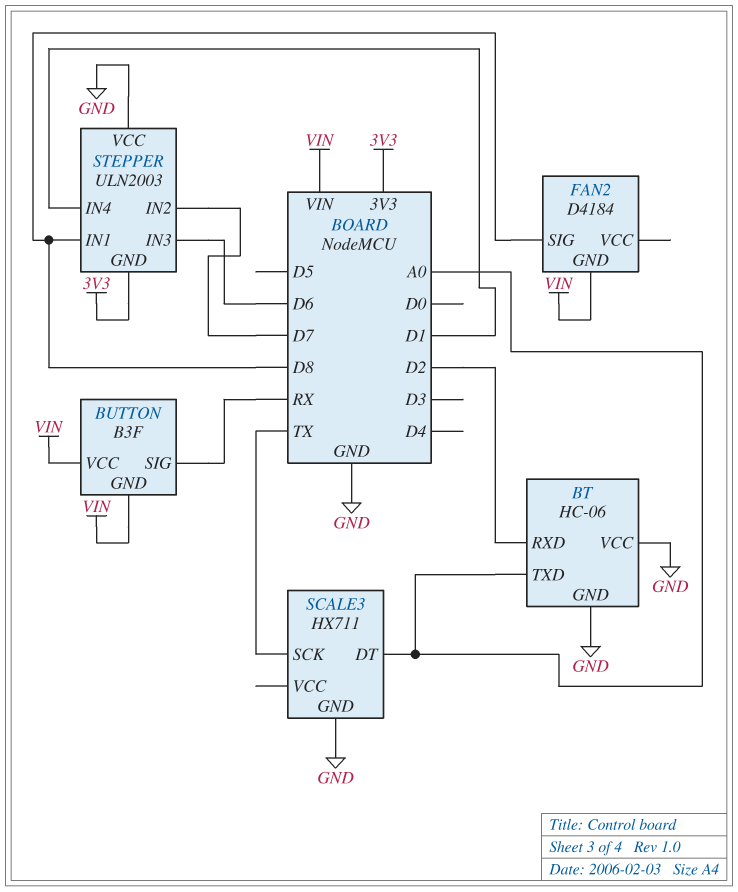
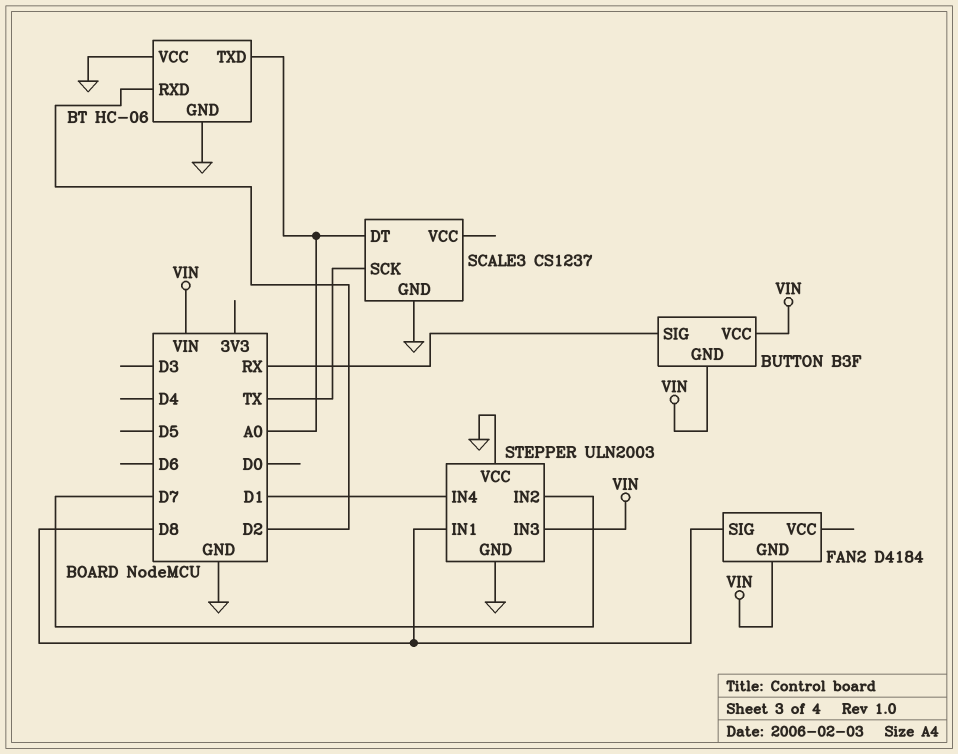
SCALE3: HX711 -> CS1237
STEPPER pin GND: 3V3 -> GND
STEPPER pin IN3: D6 -> VIN

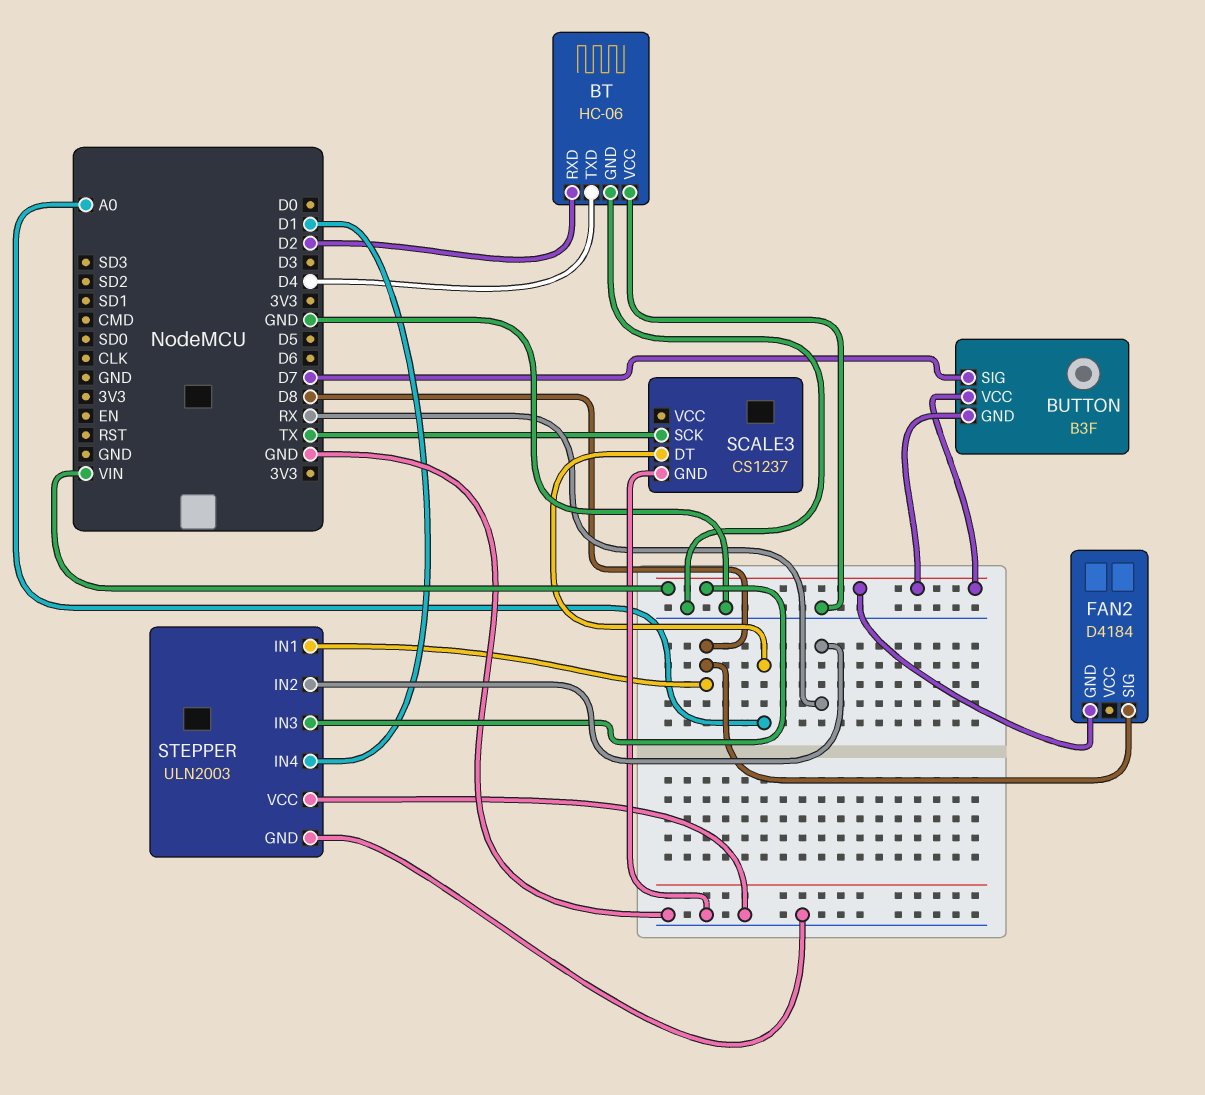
BT pin TXD: A0 -> D4
BUTTON pin SIG: RX -> D7
STEPPER pin IN2: D7 -> RX

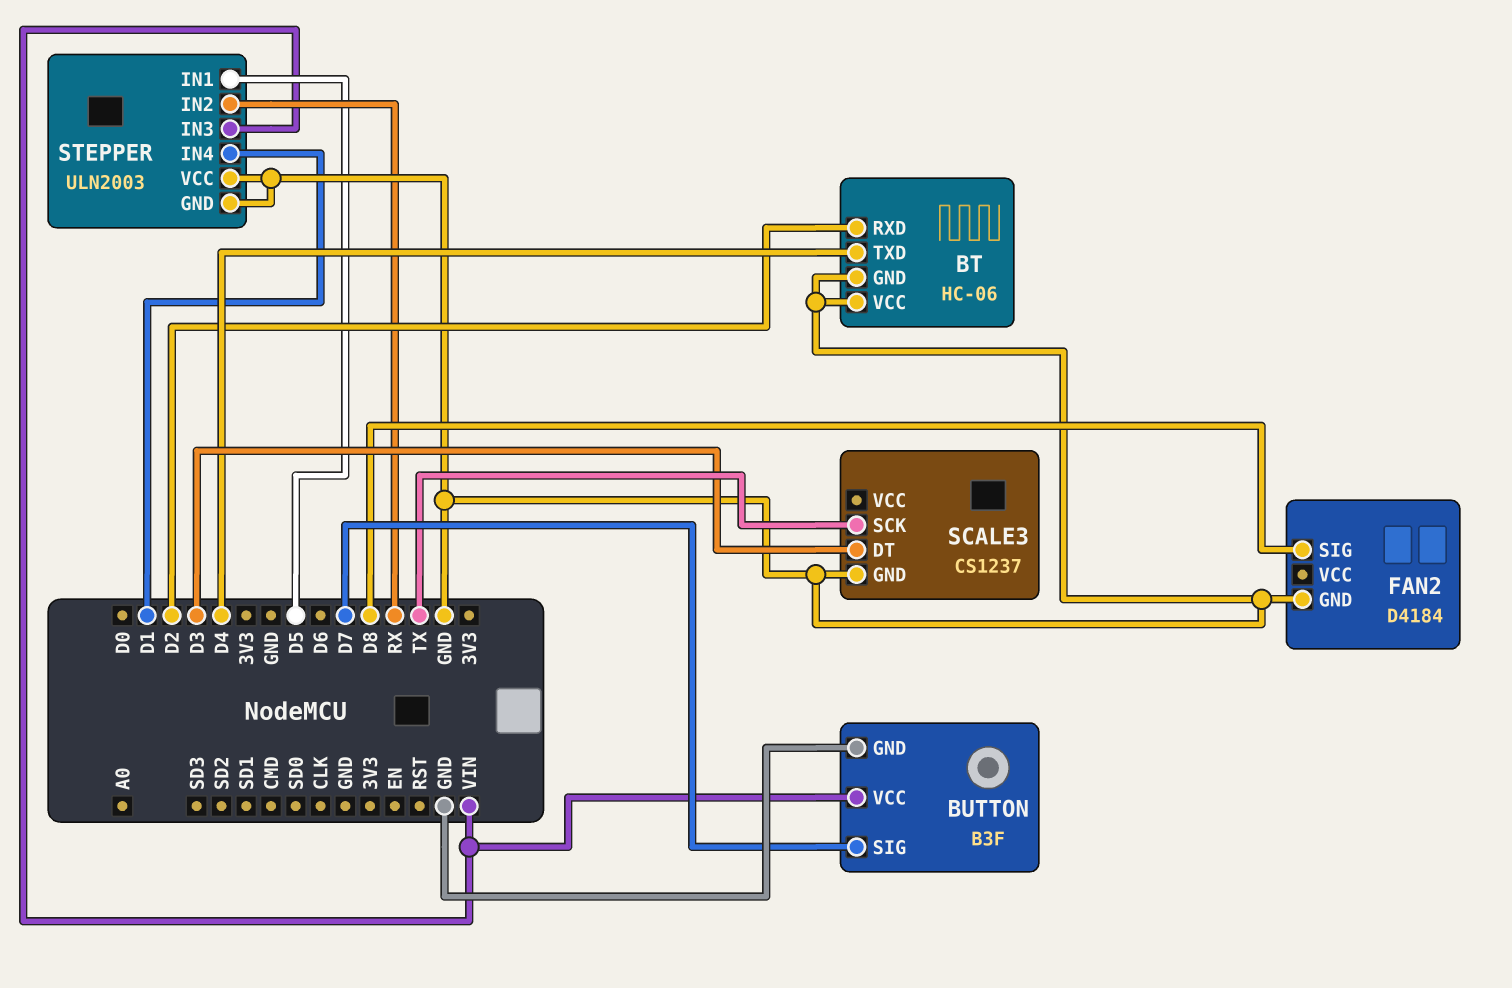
BUTTON pin GND: VIN -> GND
FAN2 pin GND: VIN -> GND
SCALE3 pin DT: A0 -> D3
STEPPER pin IN1: D8 -> D5

